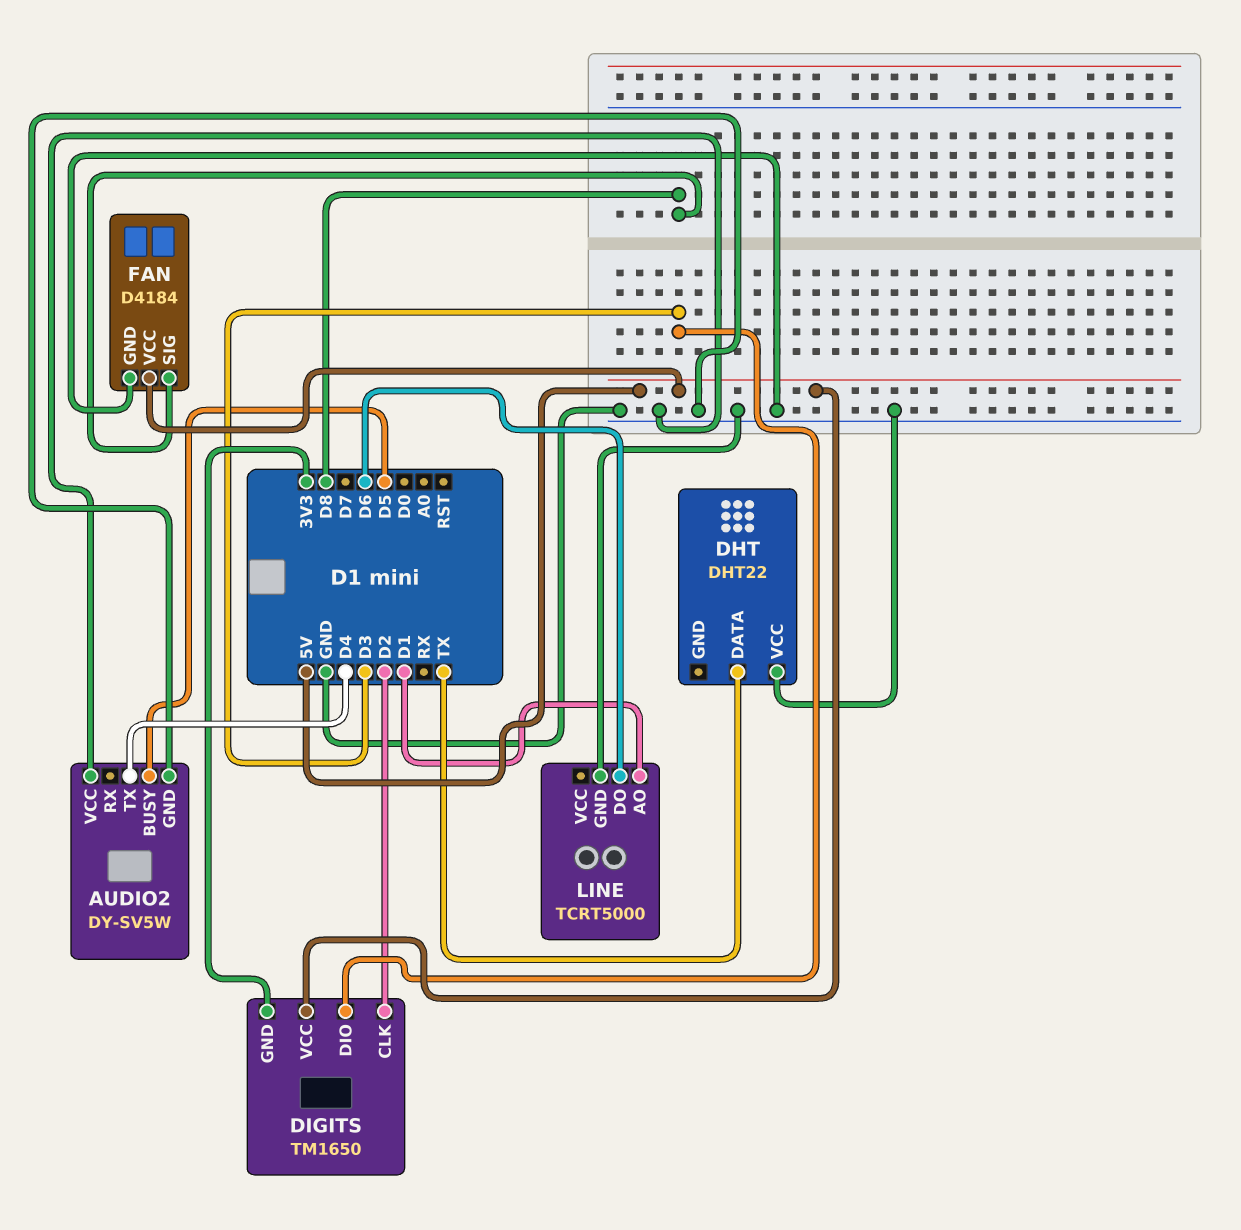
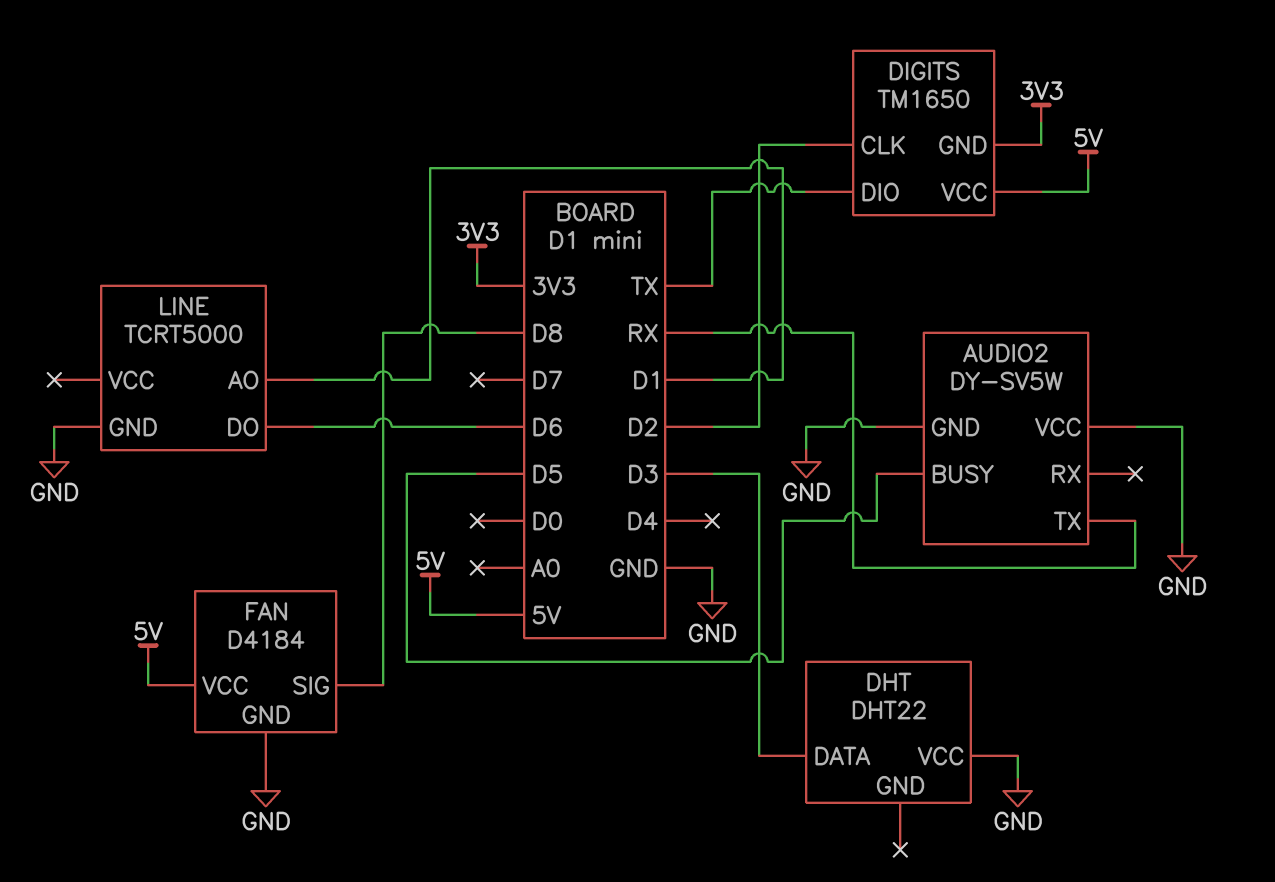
AUDIO2 pin TX: D4 -> RX
DHT pin DATA: TX -> D3
DIGITS pin DIO: D3 -> TX

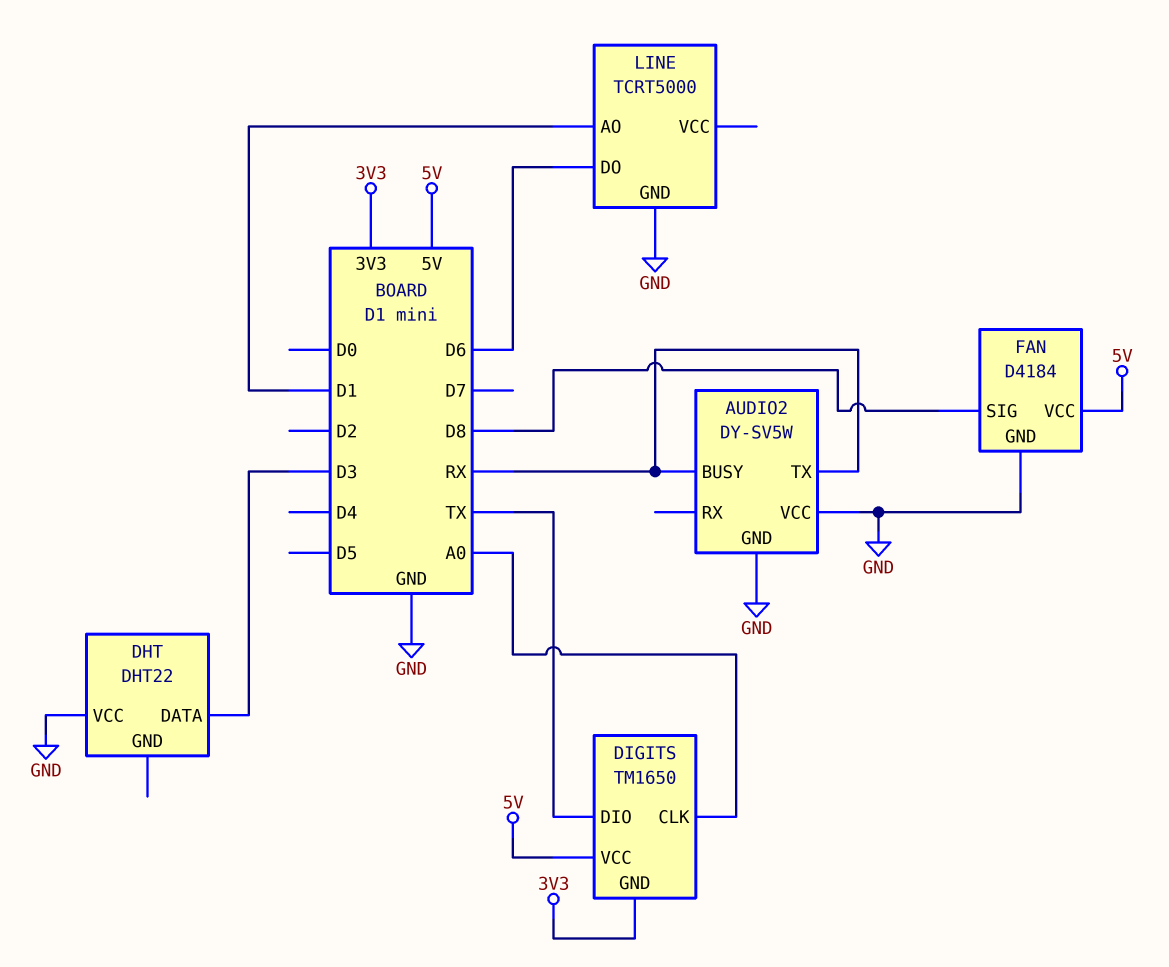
AUDIO2 pin BUSY: D5 -> RX
DIGITS pin CLK: D2 -> A0

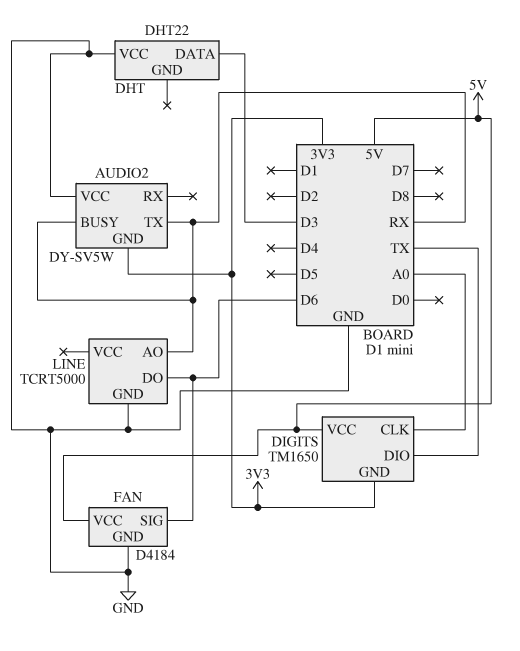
AUDIO2 pin GND: GND -> 3V3
FAN pin SIG: D8 -> D6
LINE pin AO: D1 -> RX

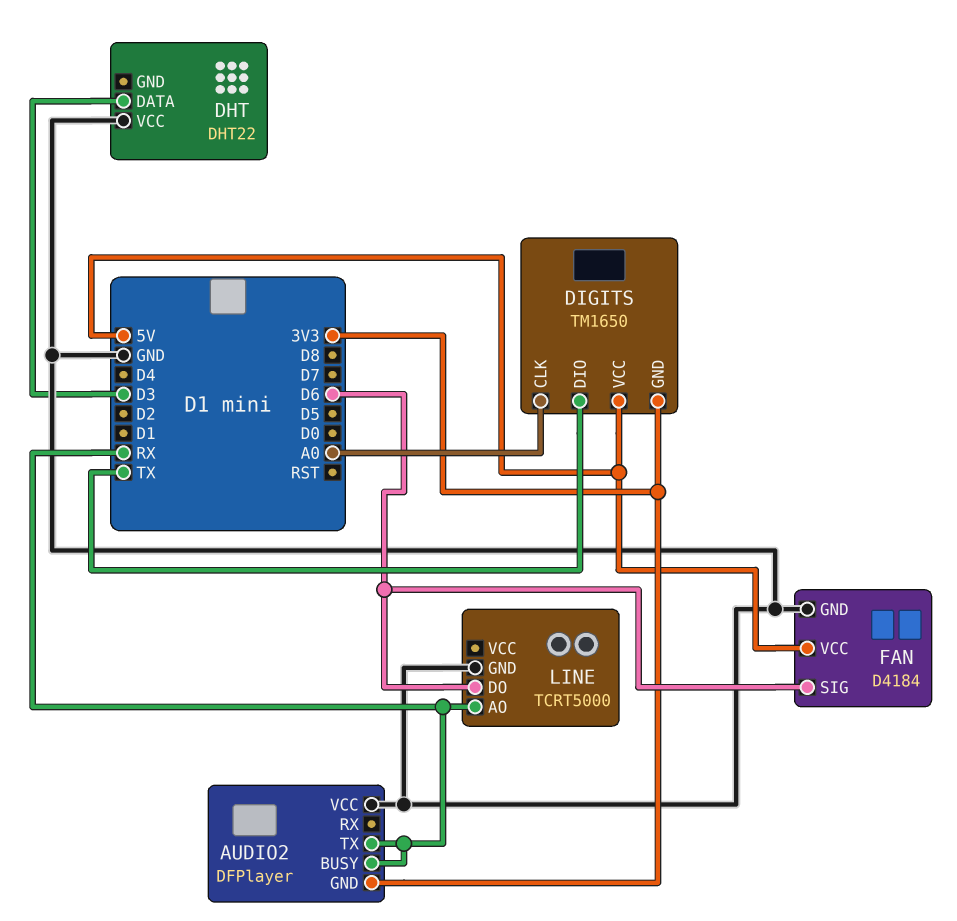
AUDIO2: DY-SV5W -> DFPlayer

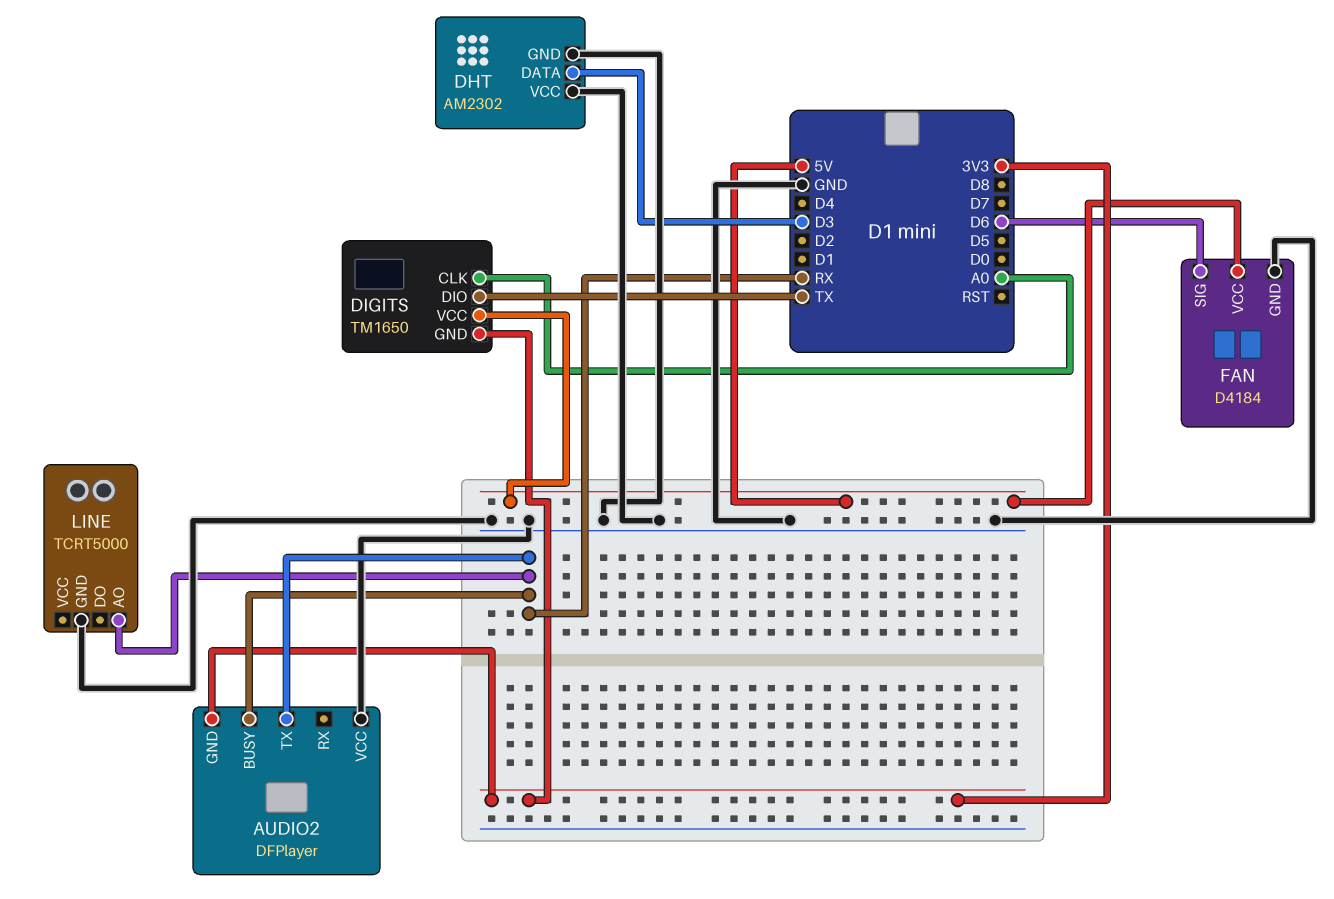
DHT: DHT22 -> AM2302
DHT pin GND: none -> GND
LINE pin DO: D6 -> none

